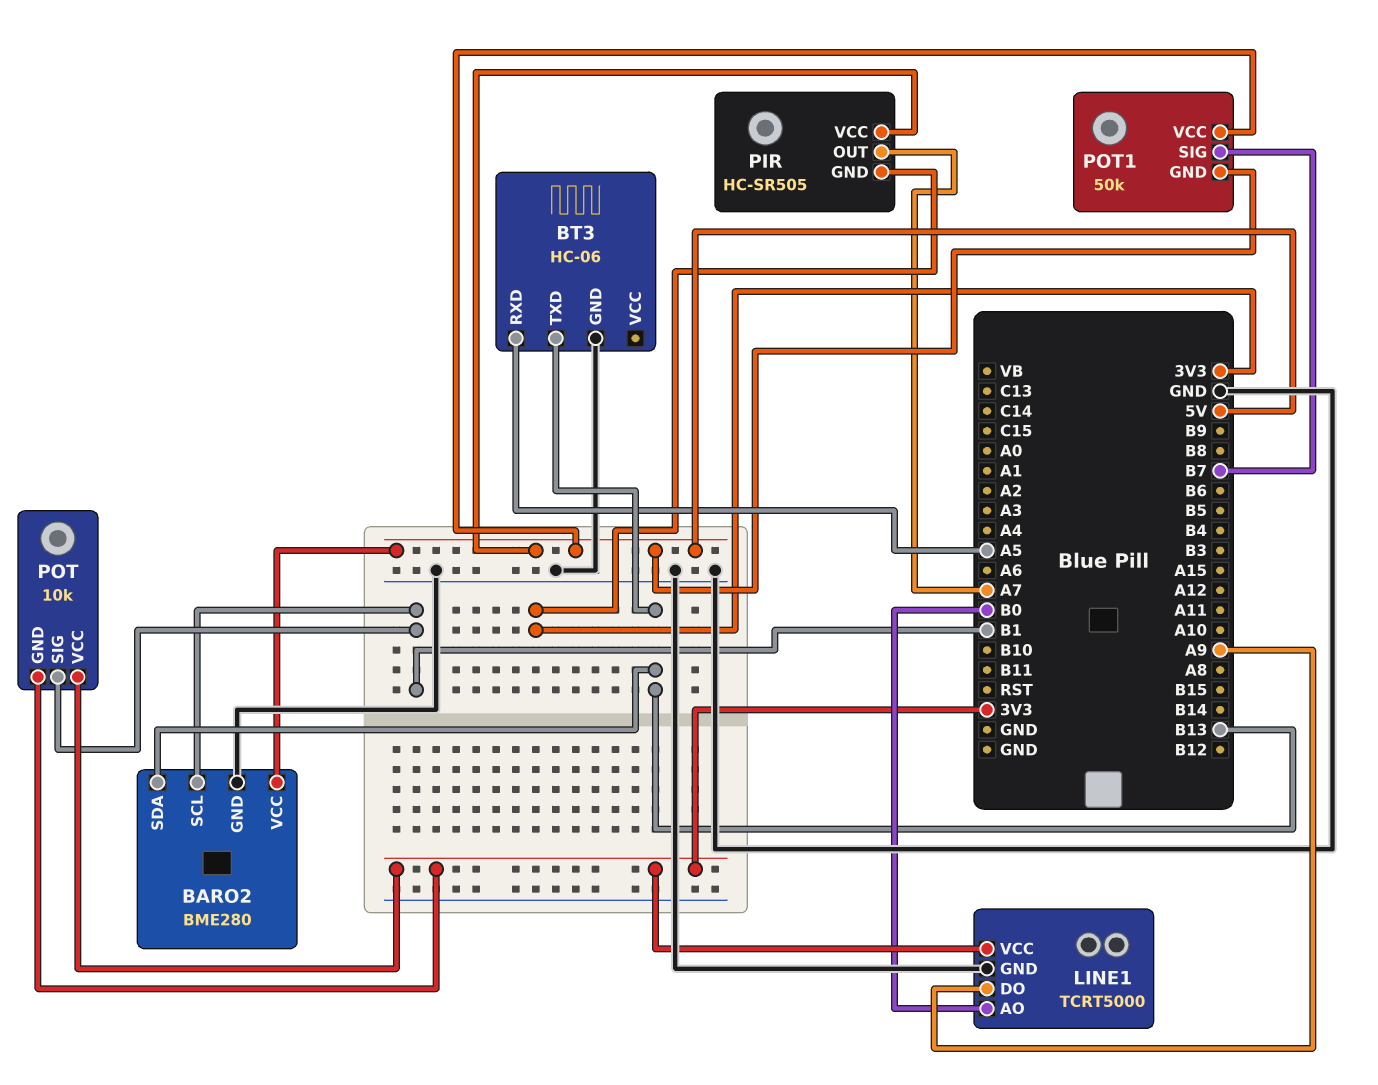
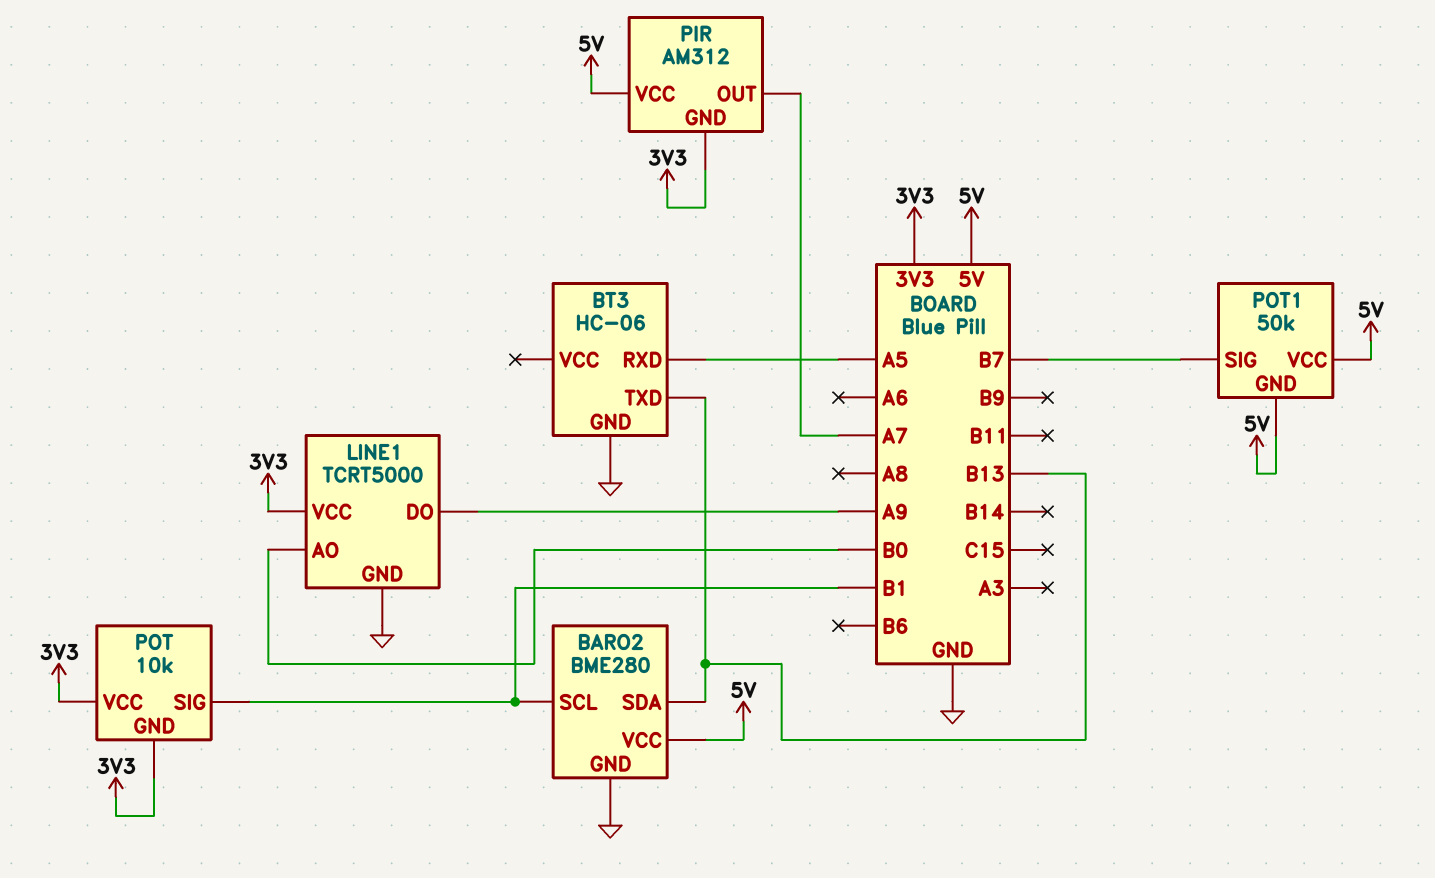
PIR: HC-SR505 -> AM312

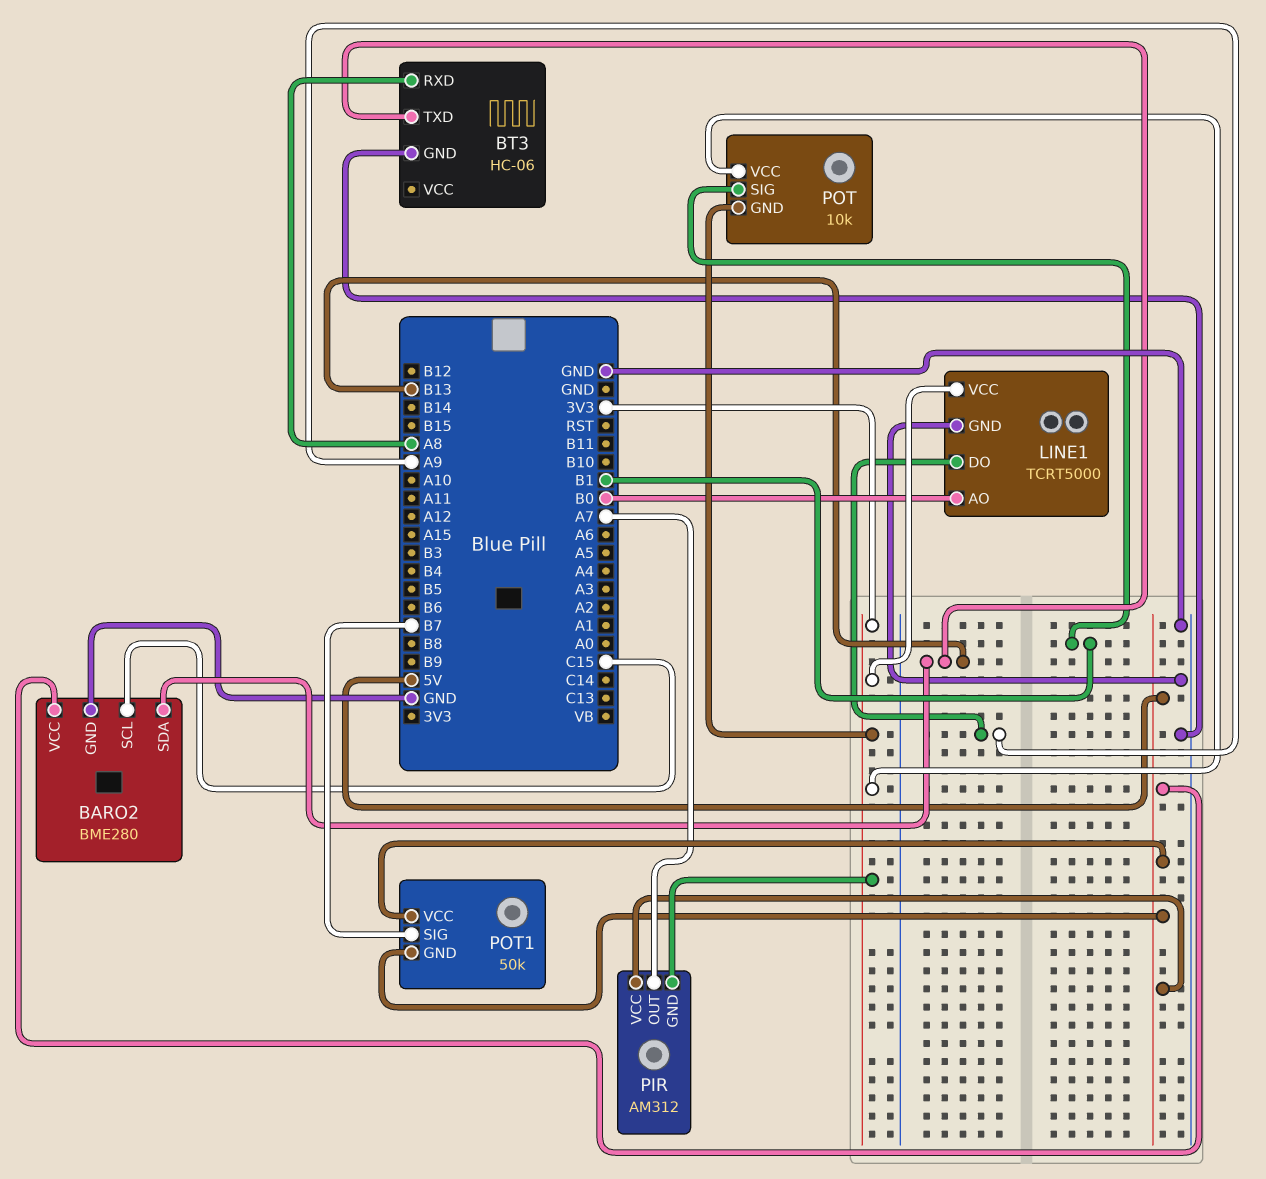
BARO2 pin SCL: B1 -> C15
BT3 pin RXD: A5 -> A8

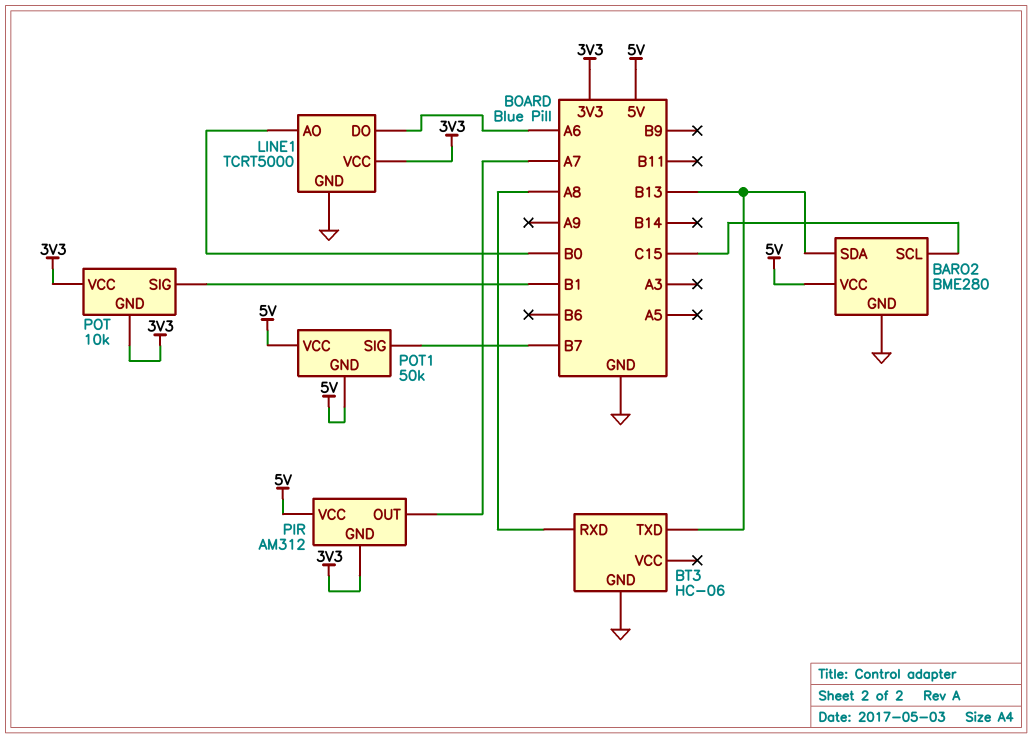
LINE1 pin DO: A9 -> A6

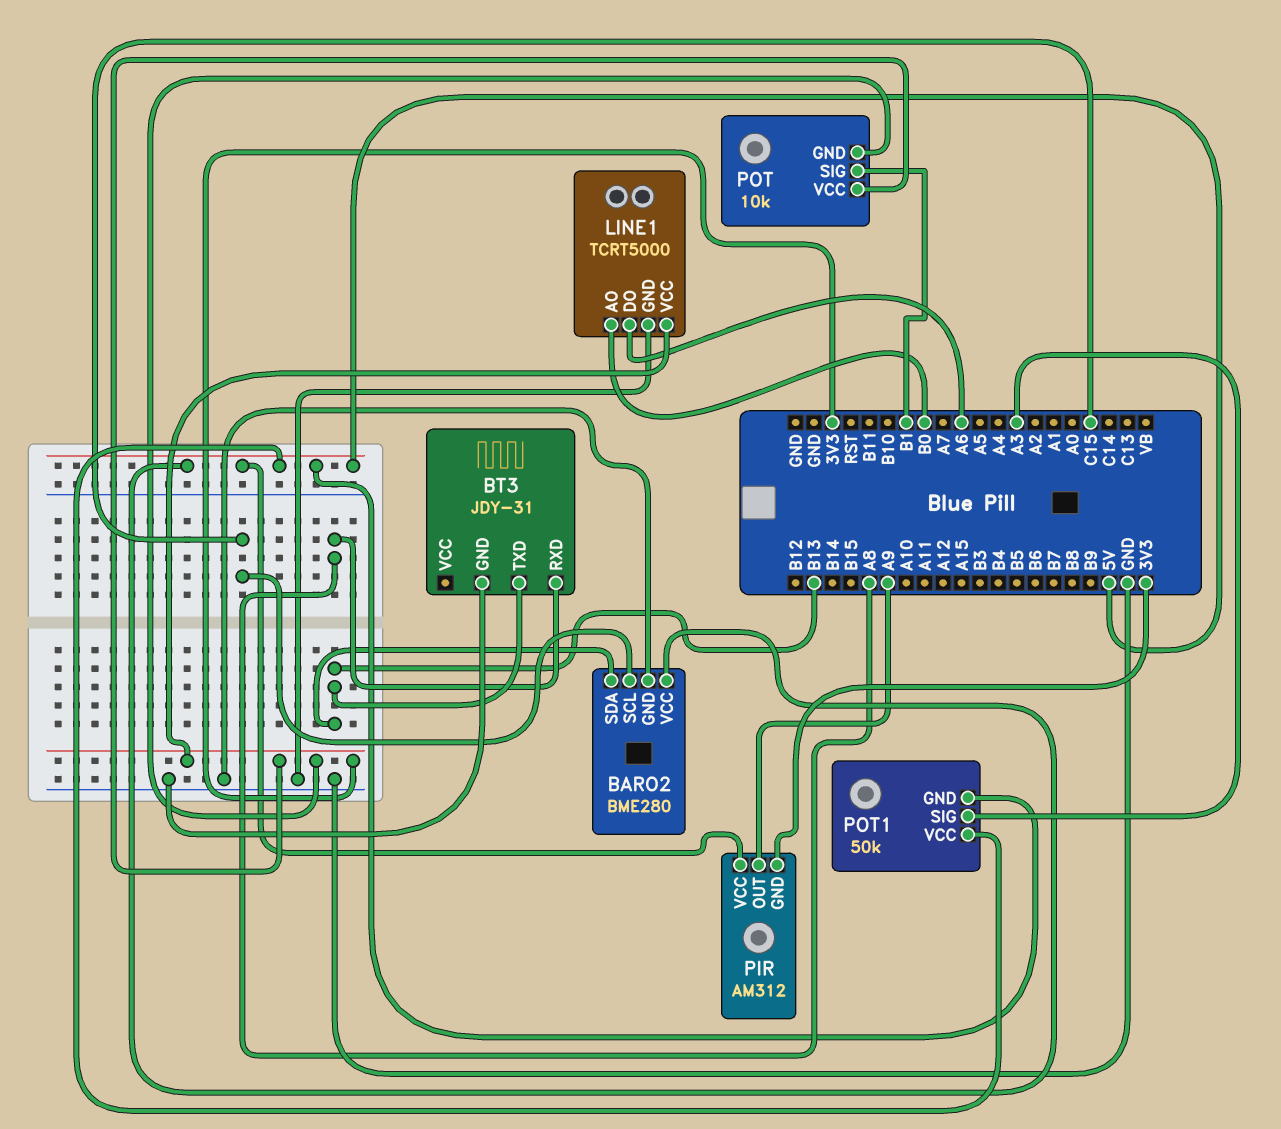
BT3: HC-06 -> JDY-31
PIR pin OUT: A7 -> A9
POT1 pin SIG: B7 -> A3

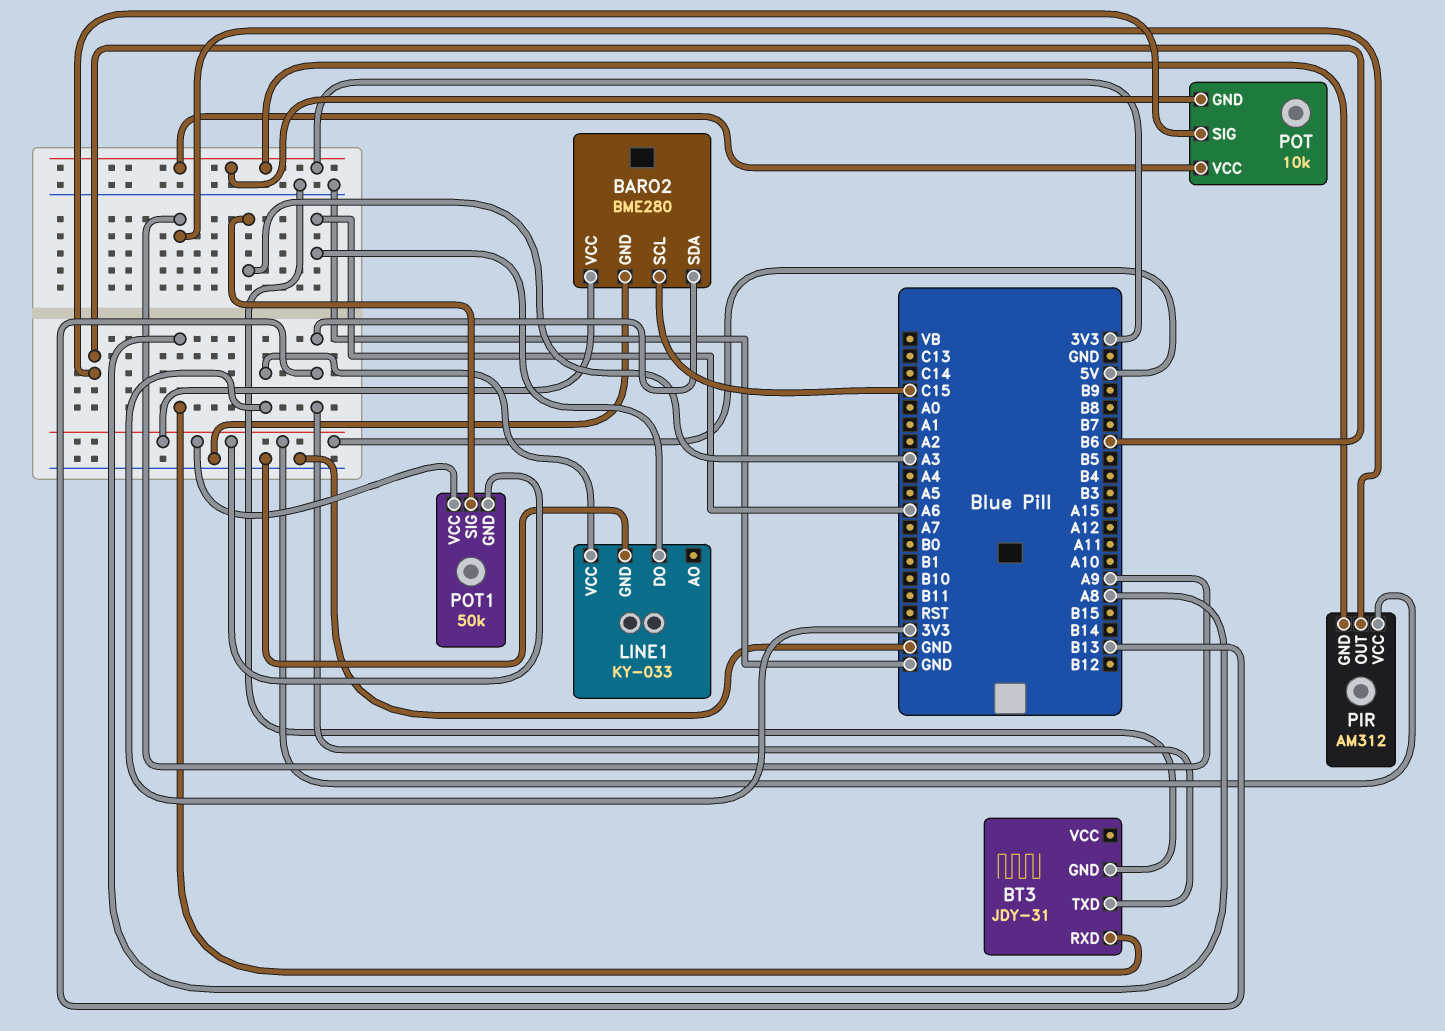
LINE1: TCRT5000 -> KY-033
LINE1 pin AO: B0 -> none
POT pin SIG: B1 -> B6

